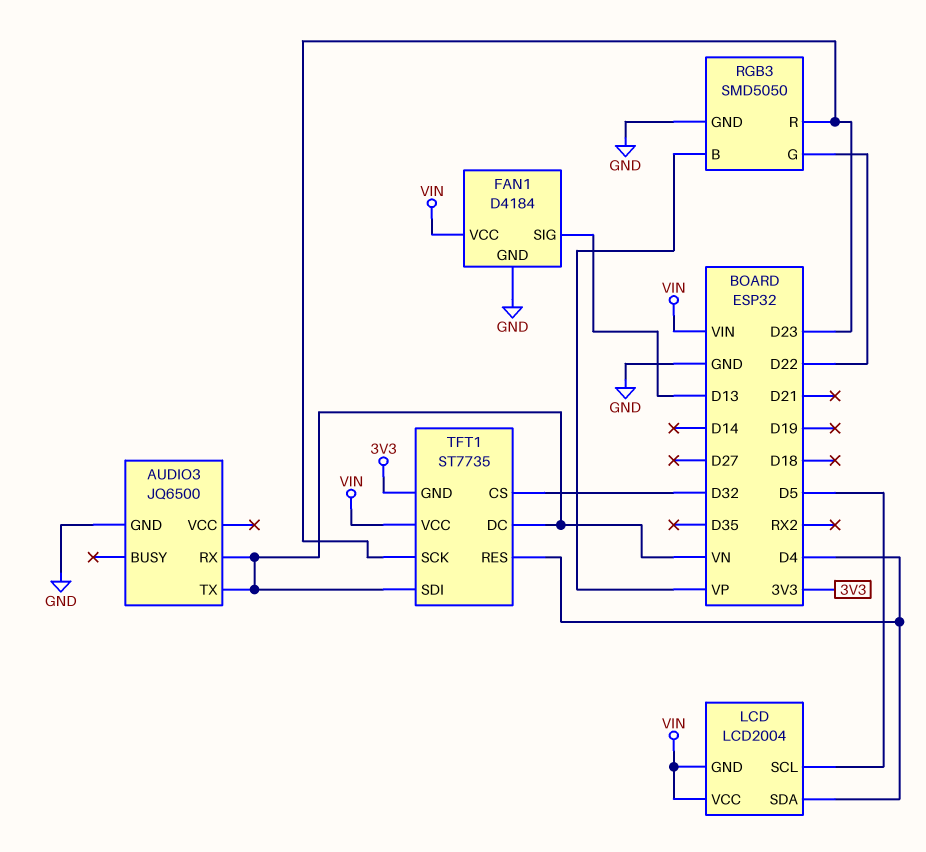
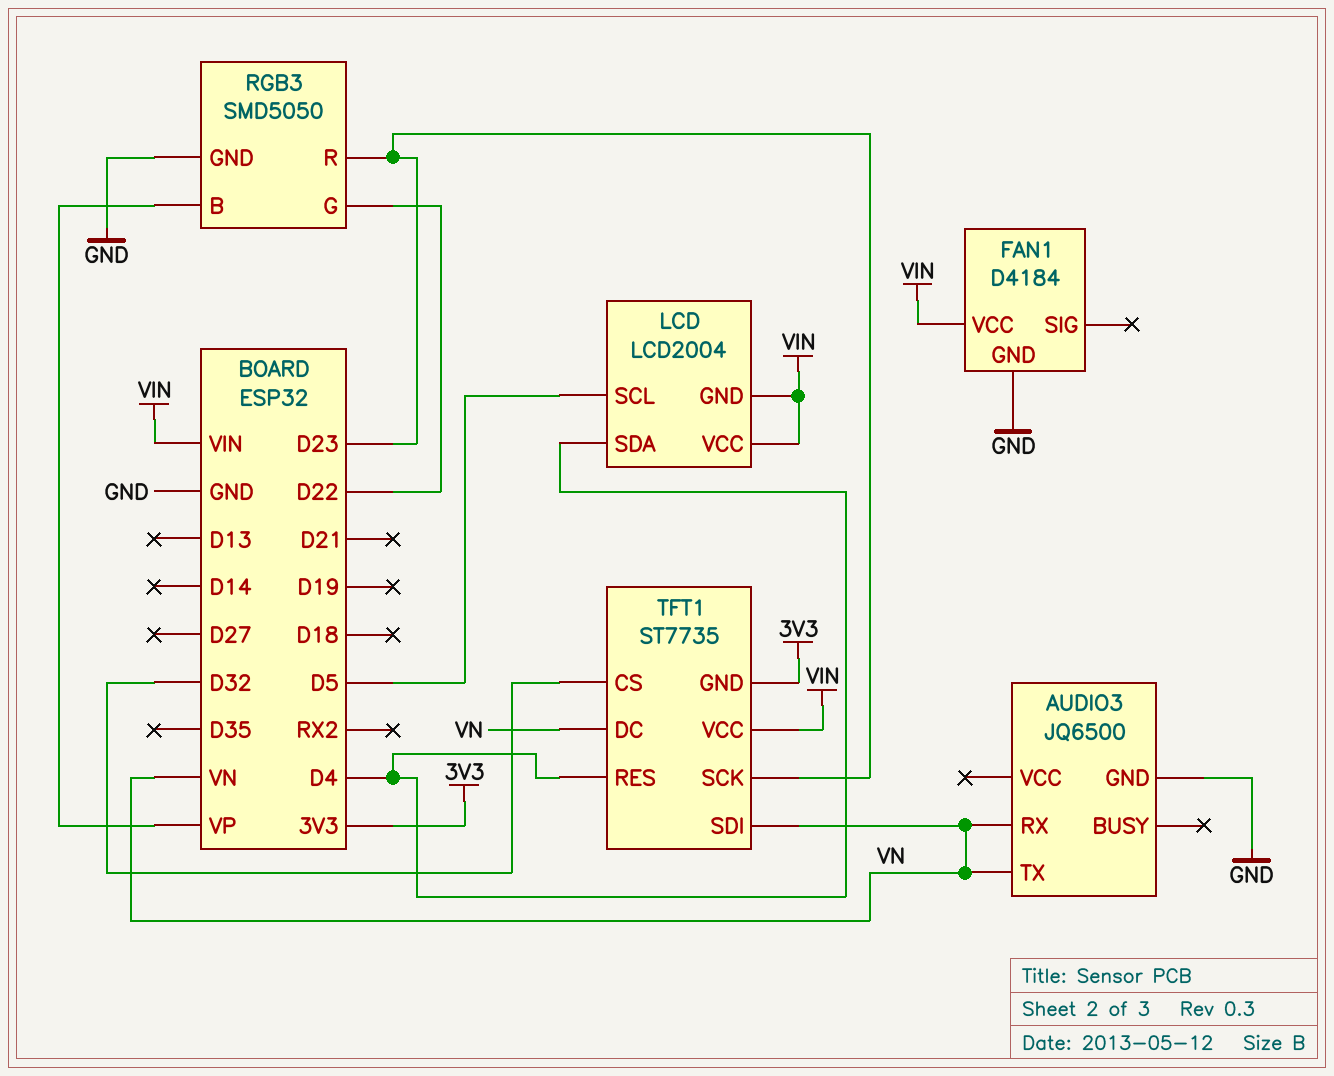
FAN1 pin SIG: D13 -> none

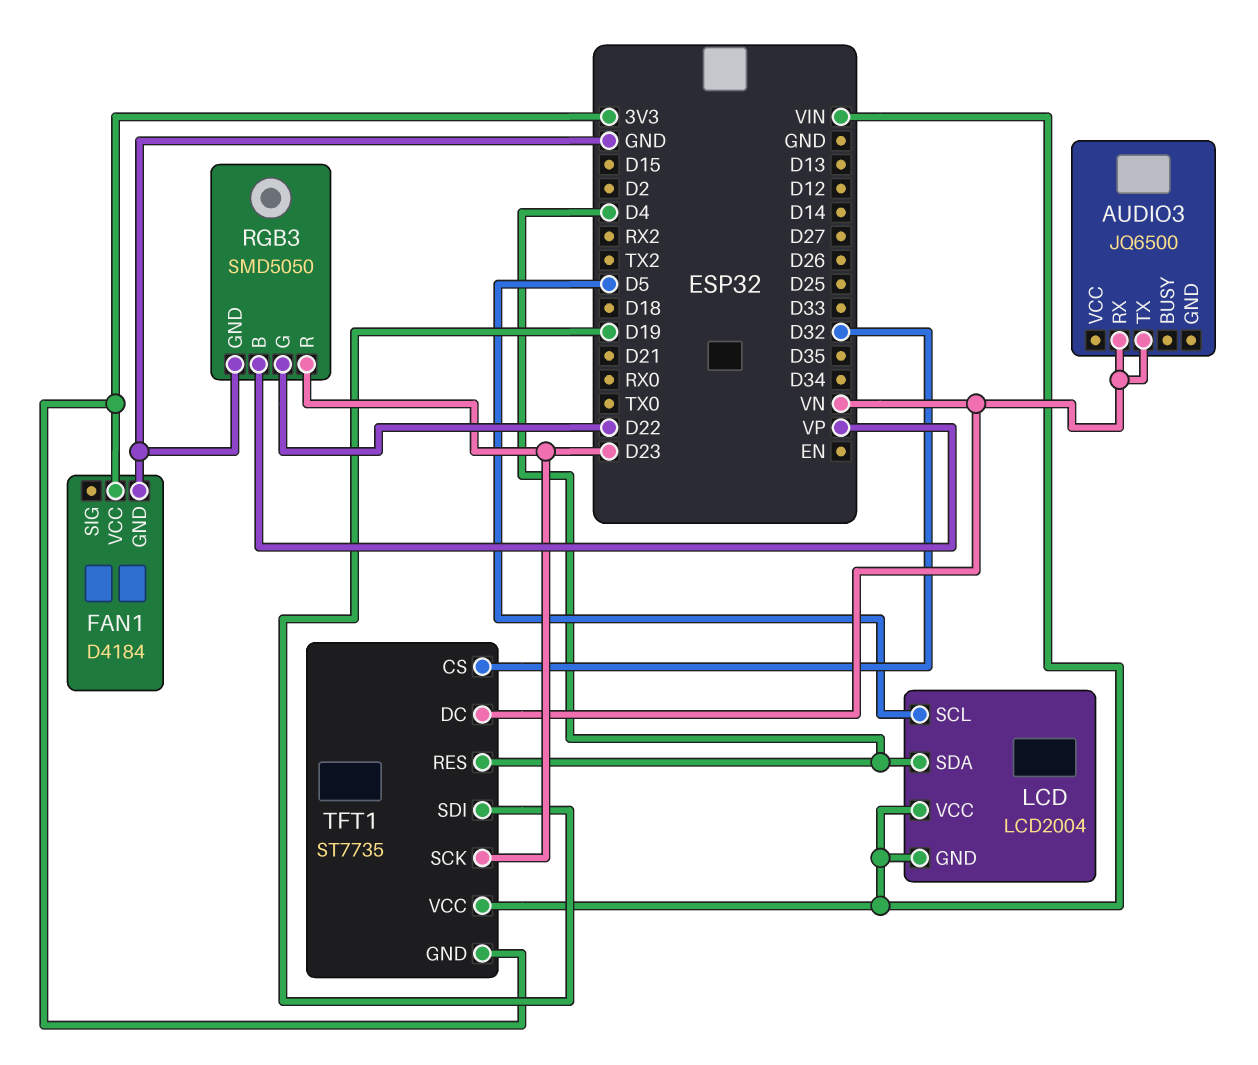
AUDIO3 pin GND: GND -> none
FAN1 pin VCC: VIN -> 3V3
TFT1 pin SDI: VN -> D19

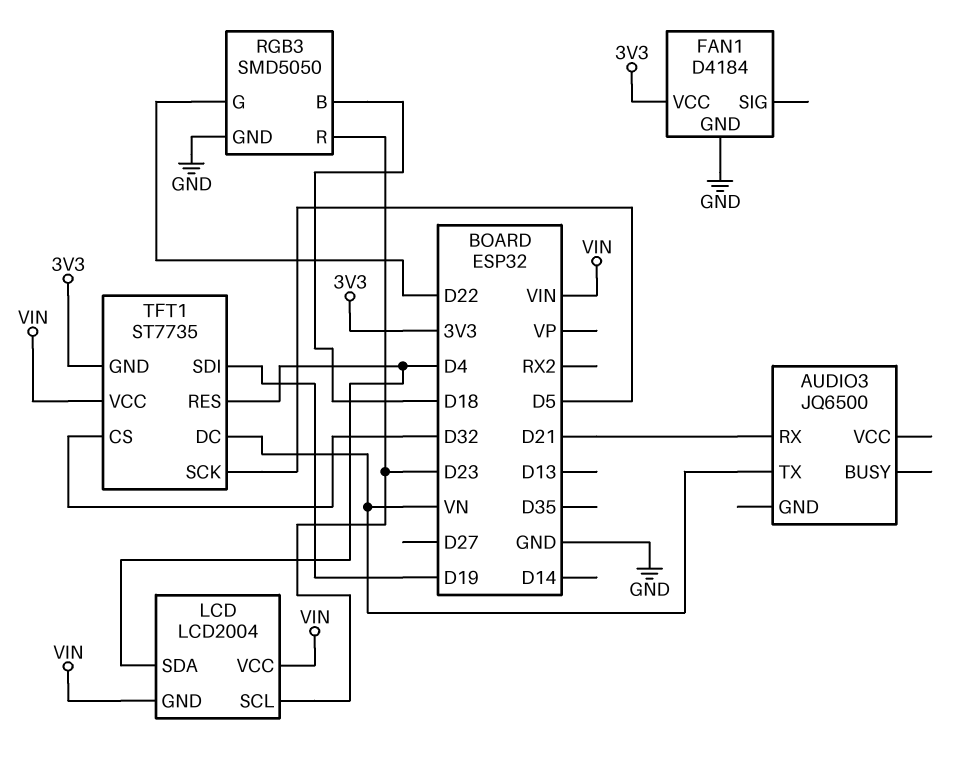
AUDIO3 pin RX: VN -> D21
LCD pin SCL: D5 -> D23
RGB3 pin B: VP -> D18
TFT1 pin SCK: D23 -> D5

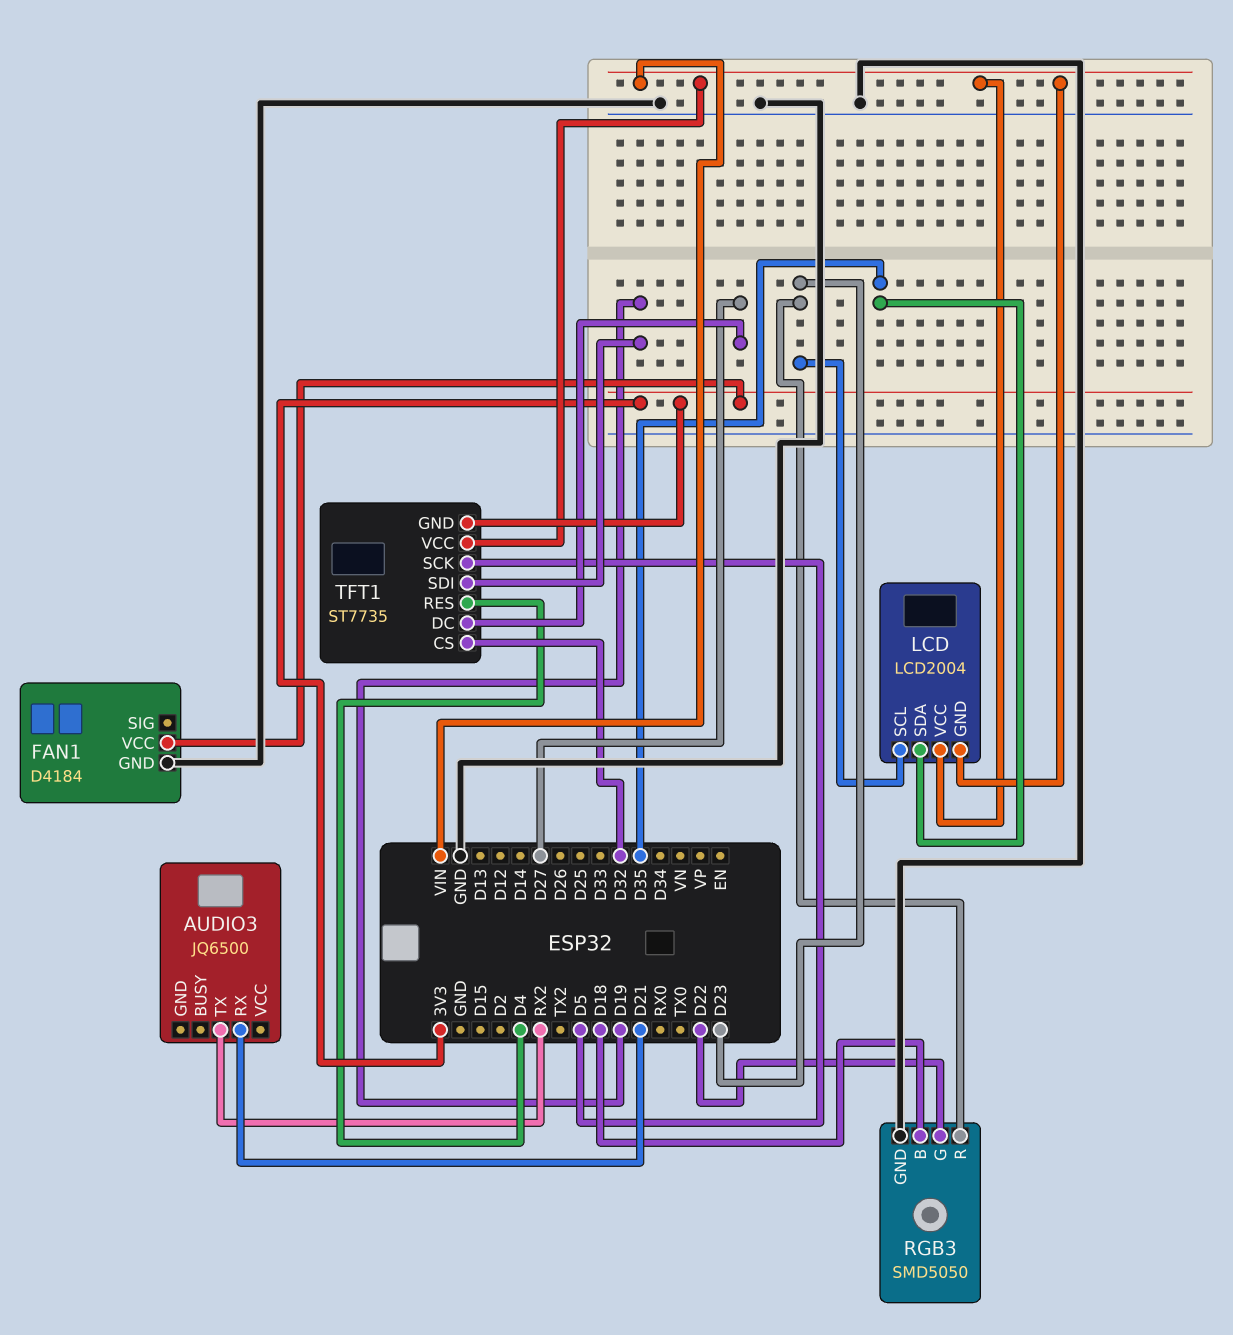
AUDIO3 pin TX: VN -> RX2
LCD pin SDA: D4 -> D35
TFT1 pin DC: VN -> D27

